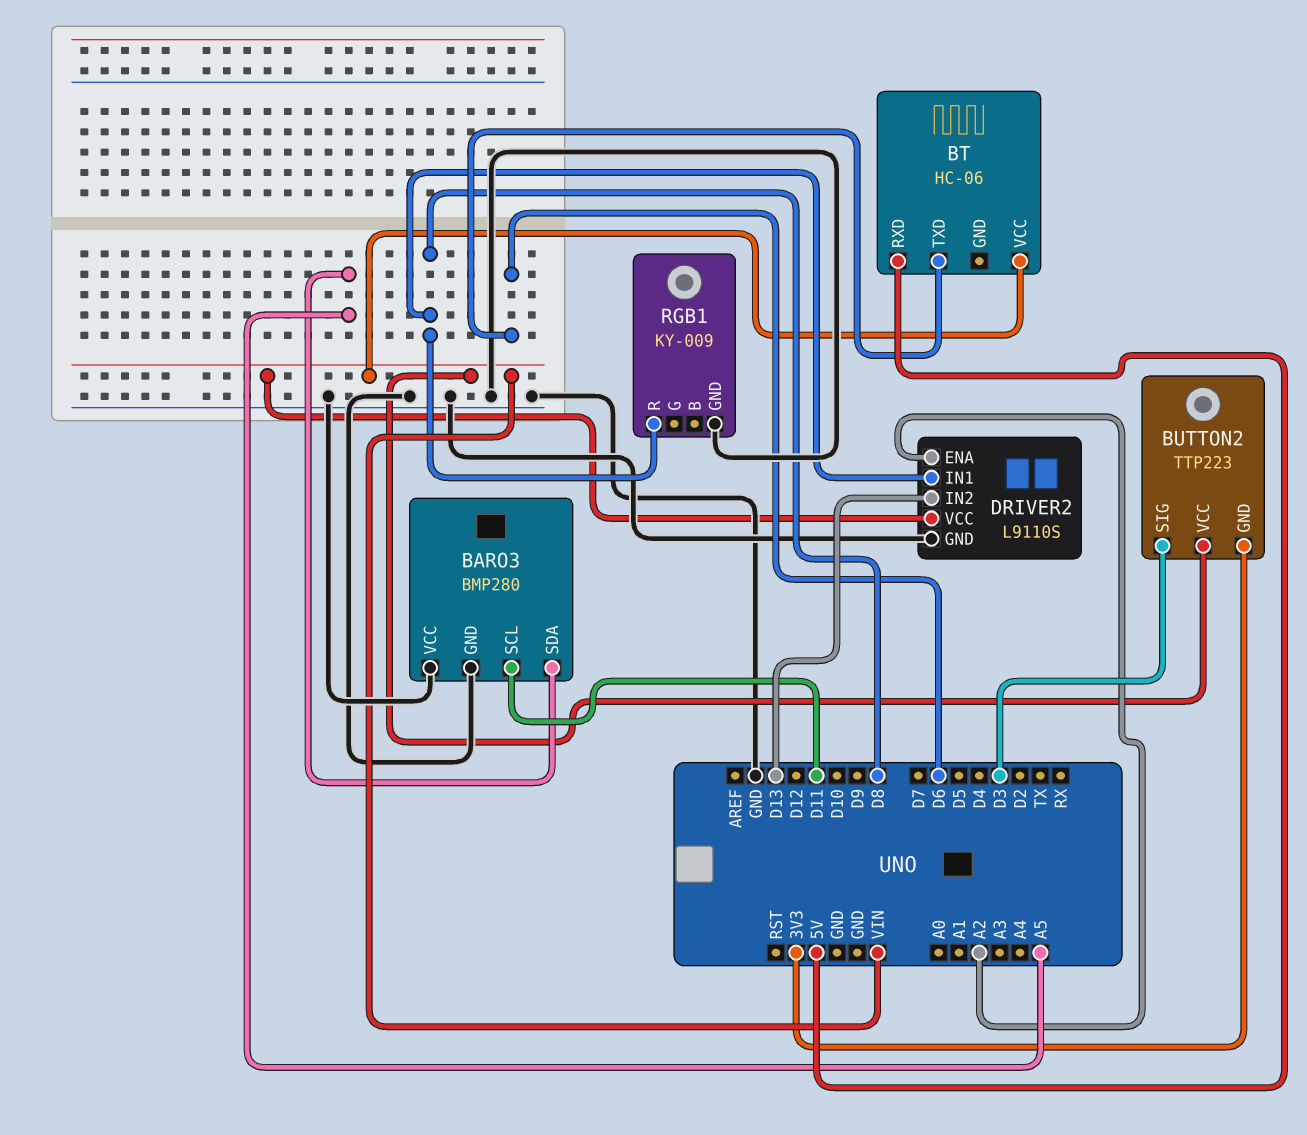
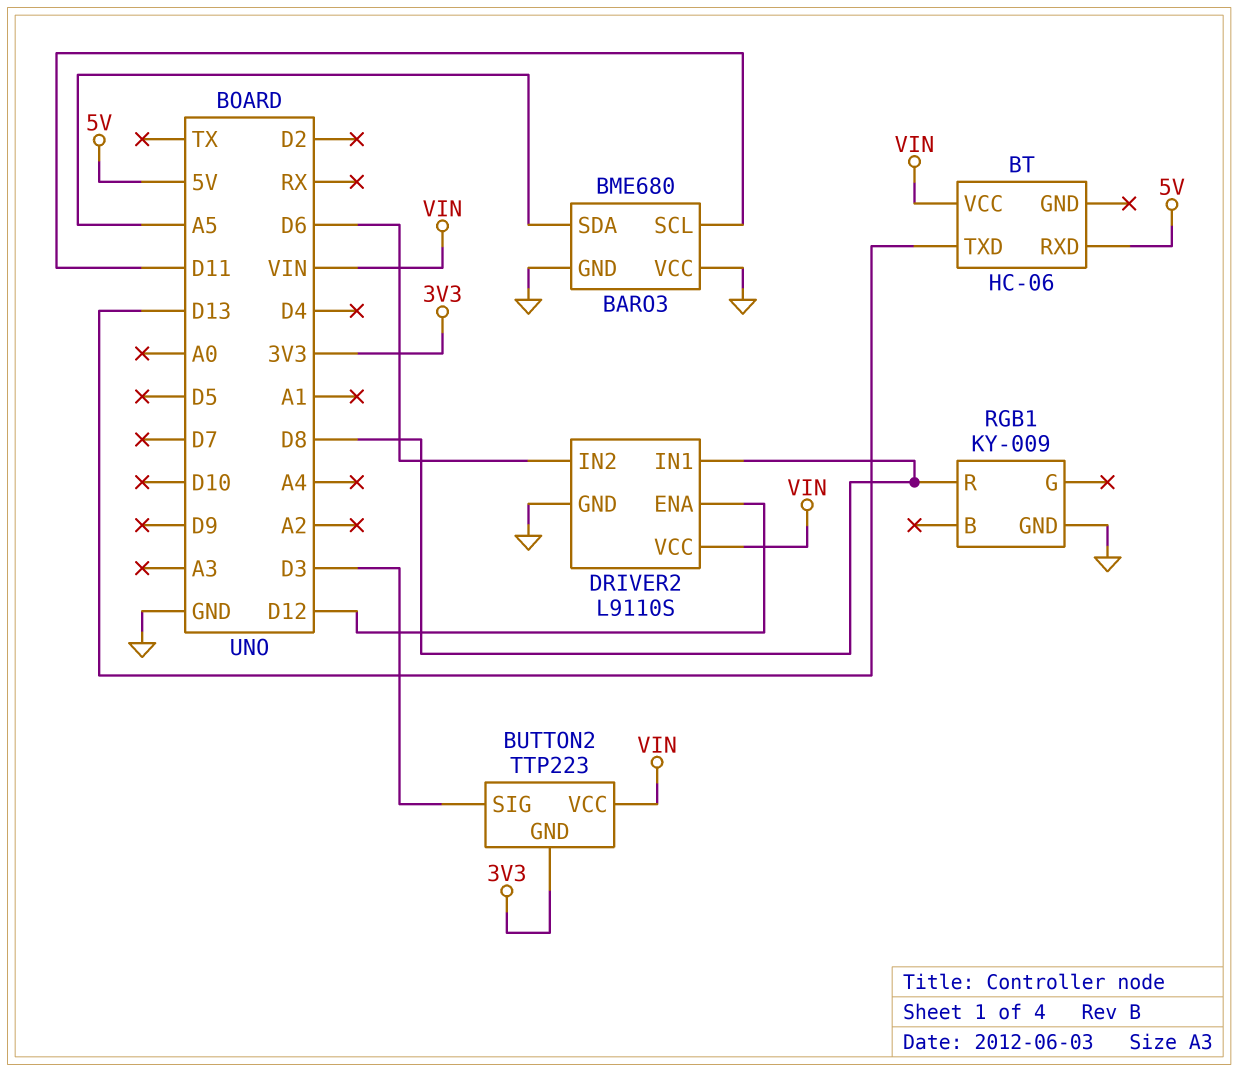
BARO3: BMP280 -> BME680
BT pin TXD: D6 -> D13
DRIVER2 pin ENA: A2 -> D12
DRIVER2 pin IN2: D13 -> D6

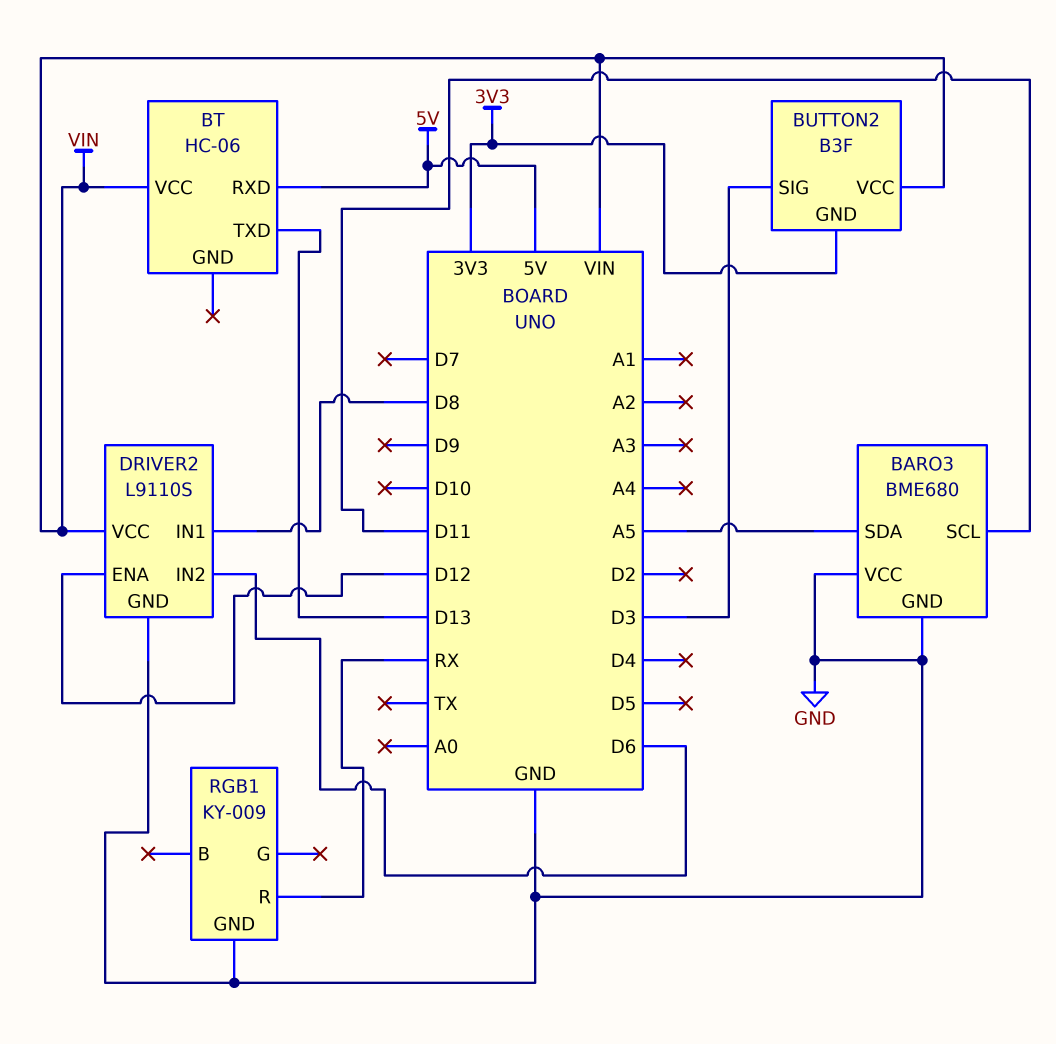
BUTTON2: TTP223 -> B3F
RGB1 pin R: D8 -> RX

